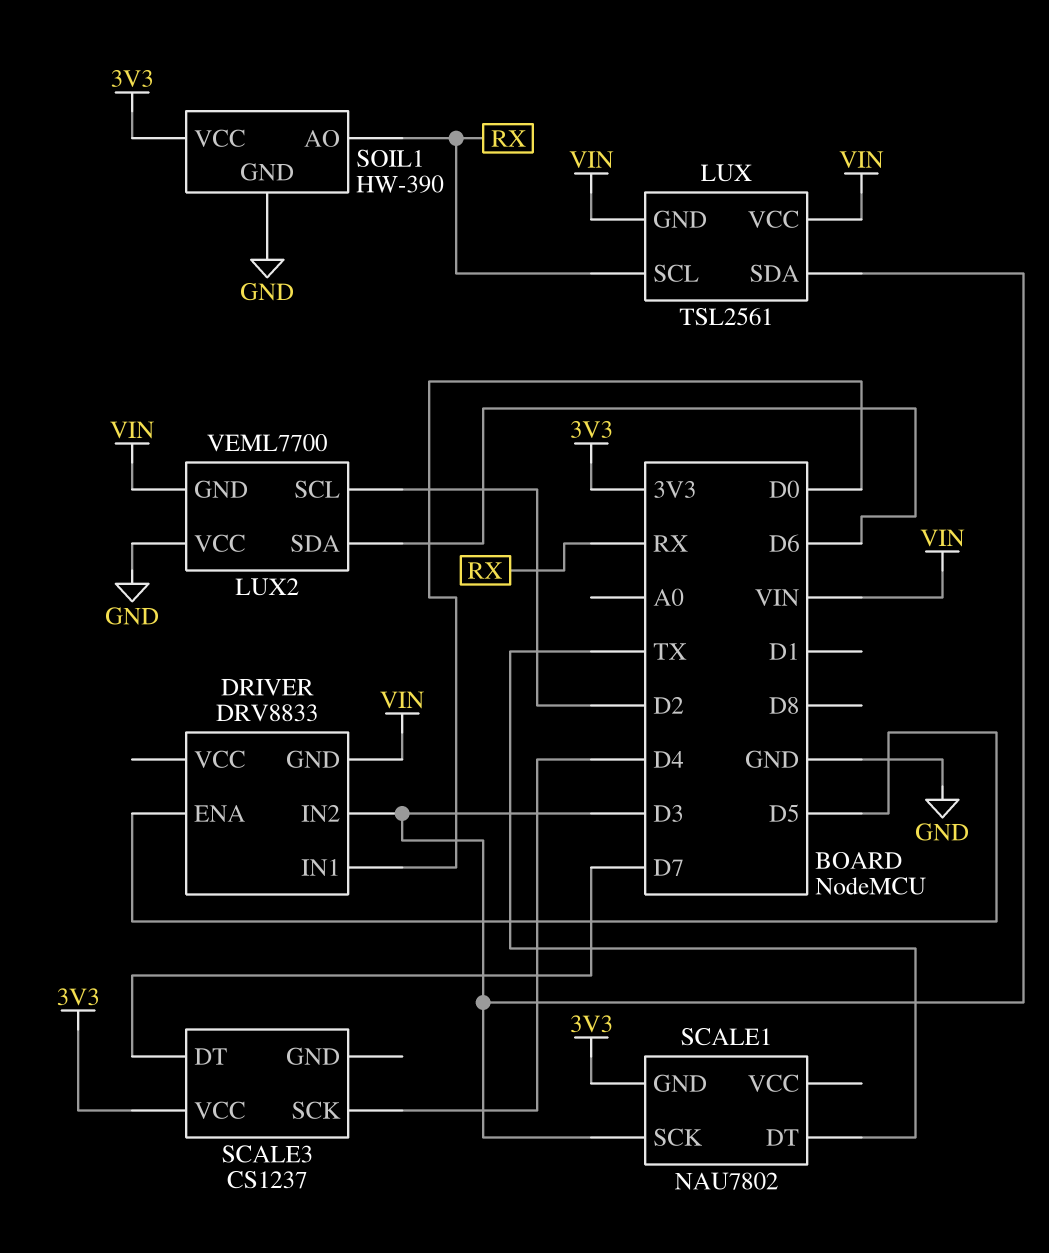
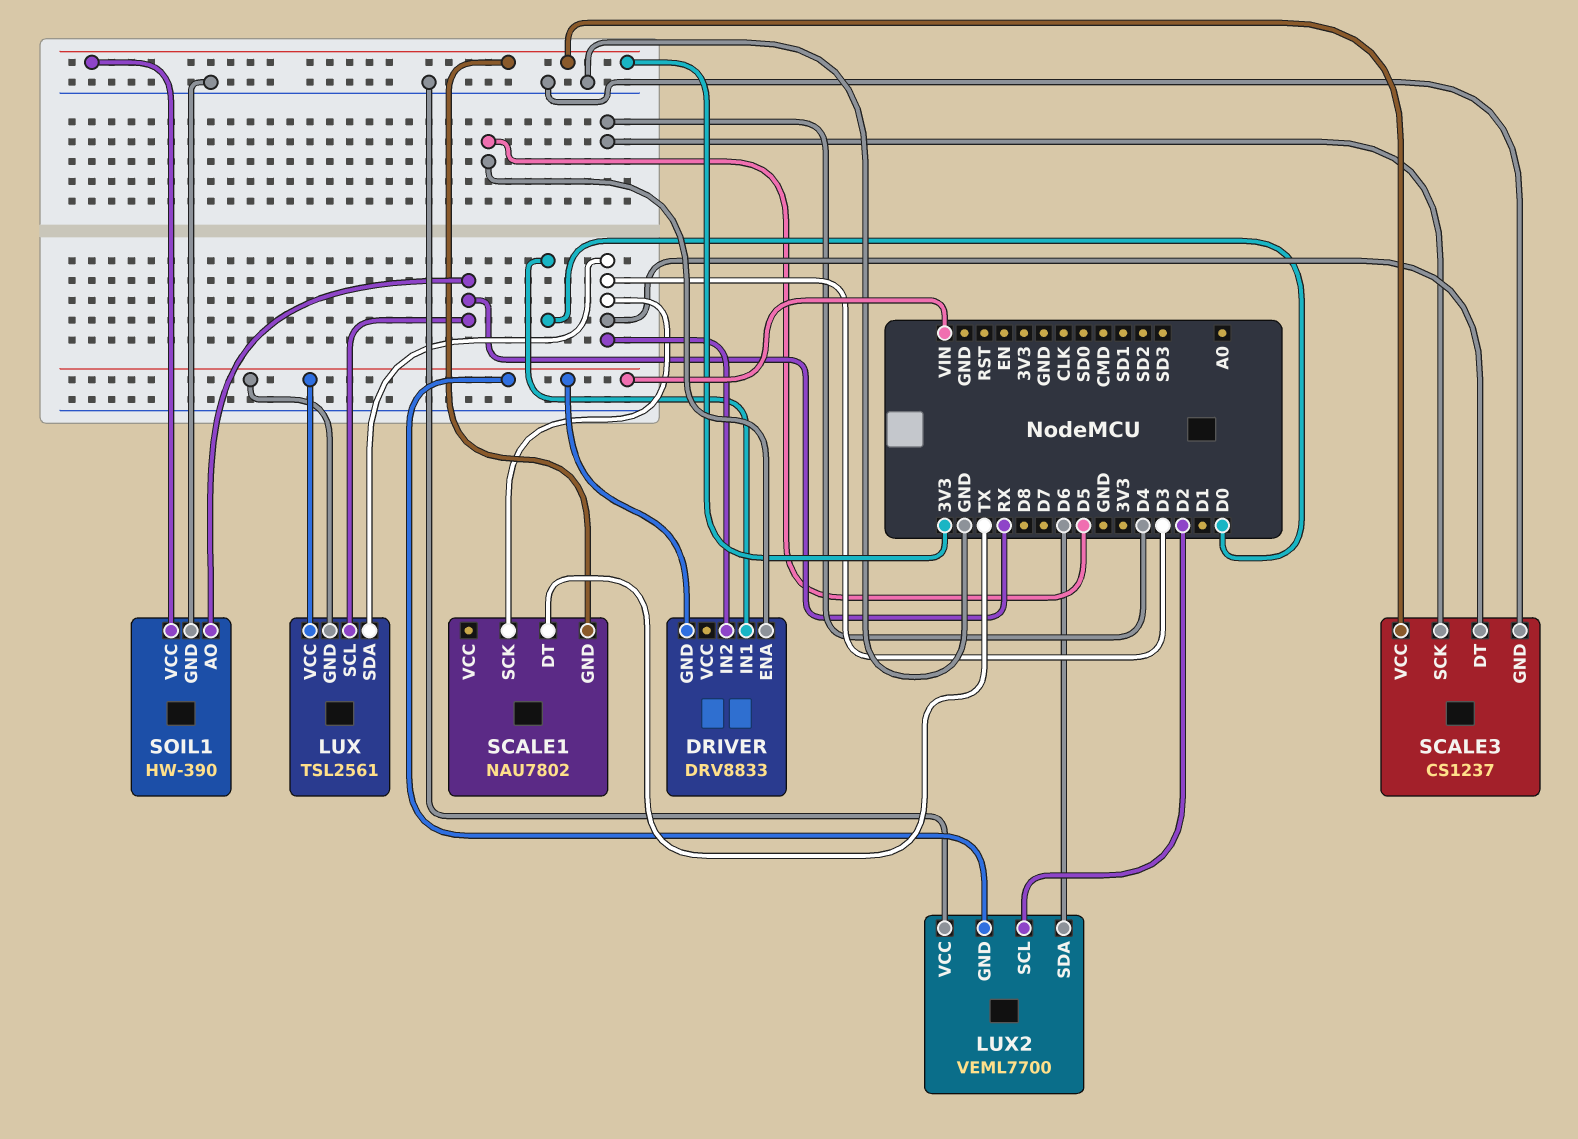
SCALE3 pin DT: D7 -> D3
SCALE3 pin GND: none -> GND

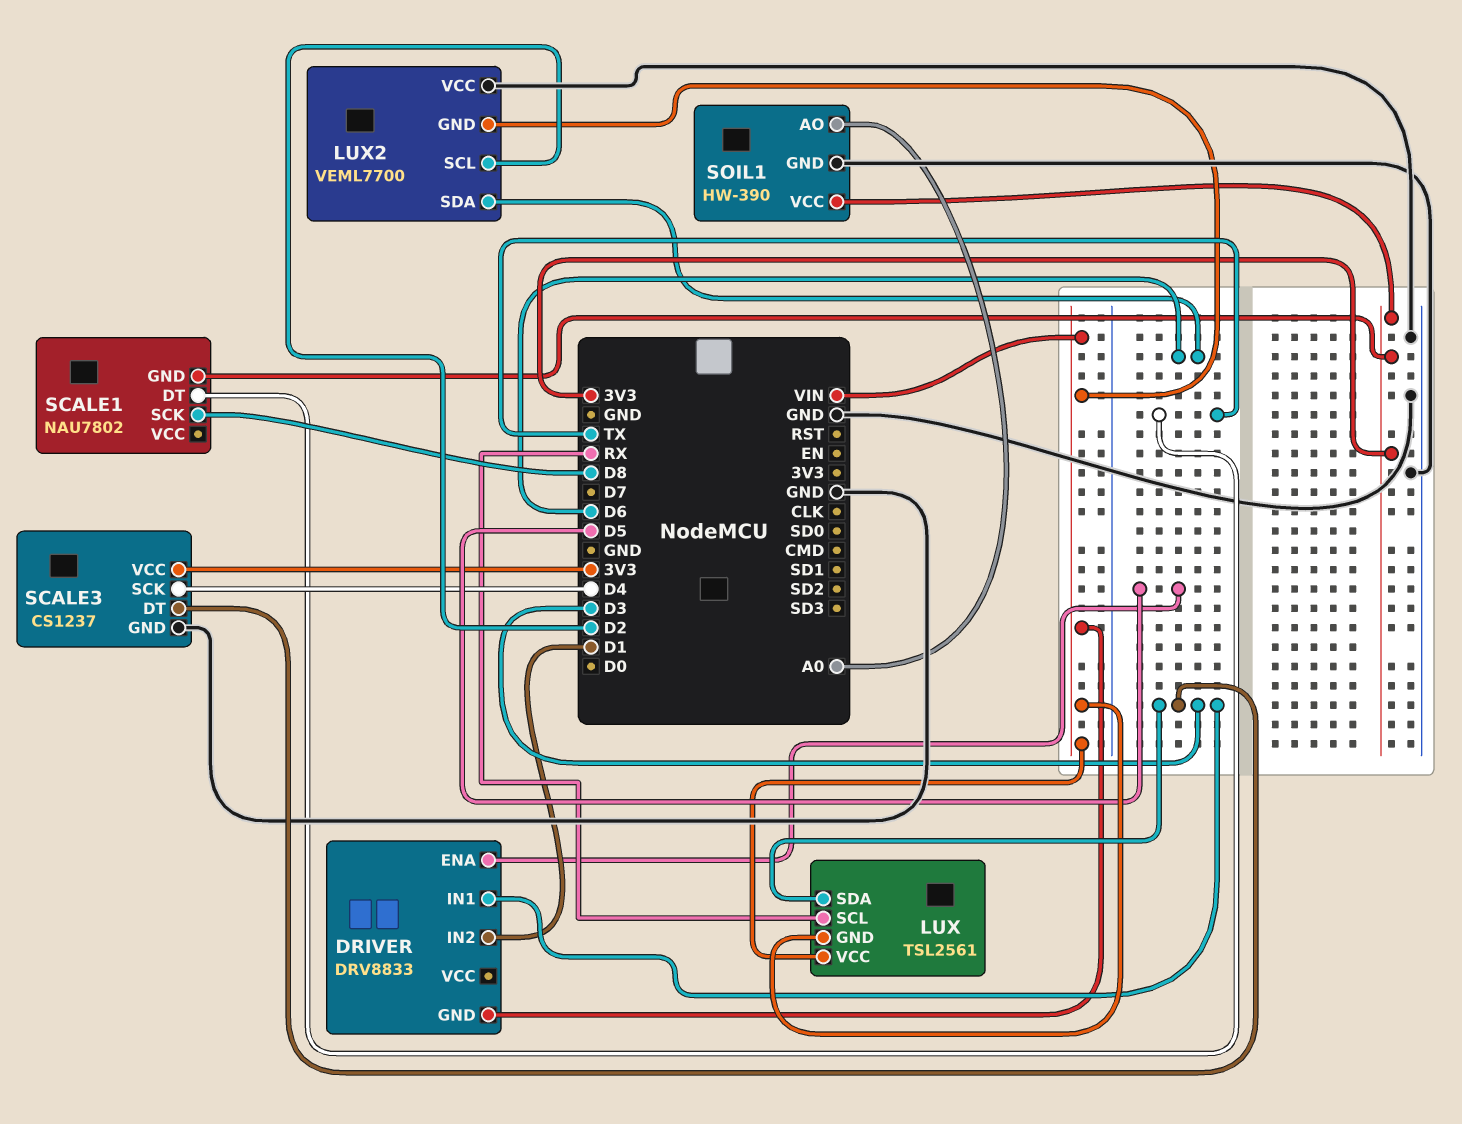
DRIVER pin IN1: D0 -> D3
DRIVER pin IN2: D3 -> D1
SCALE1 pin SCK: D3 -> D8
SOIL1 pin AO: RX -> A0

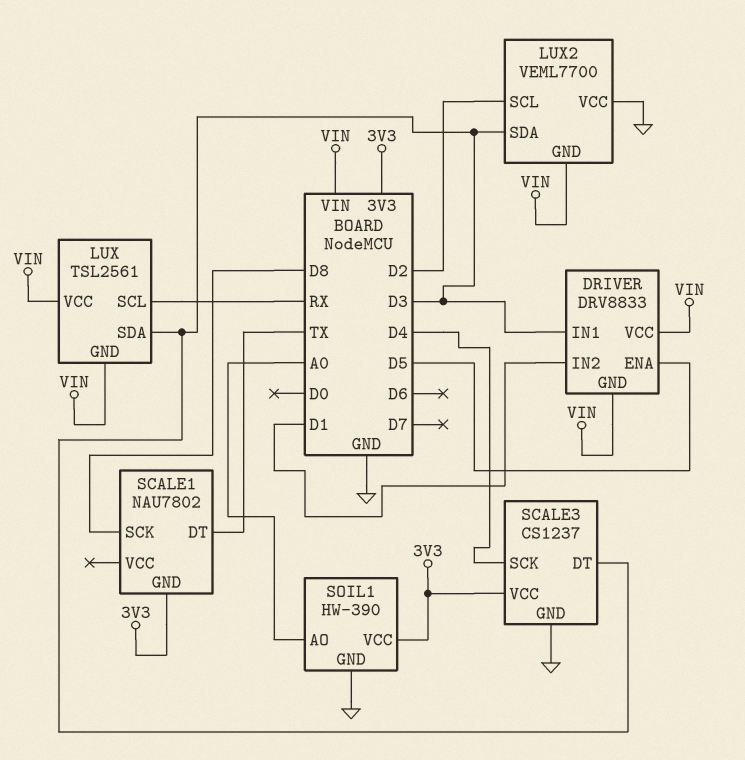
DRIVER pin VCC: none -> VIN
LUX2 pin SDA: D6 -> D3

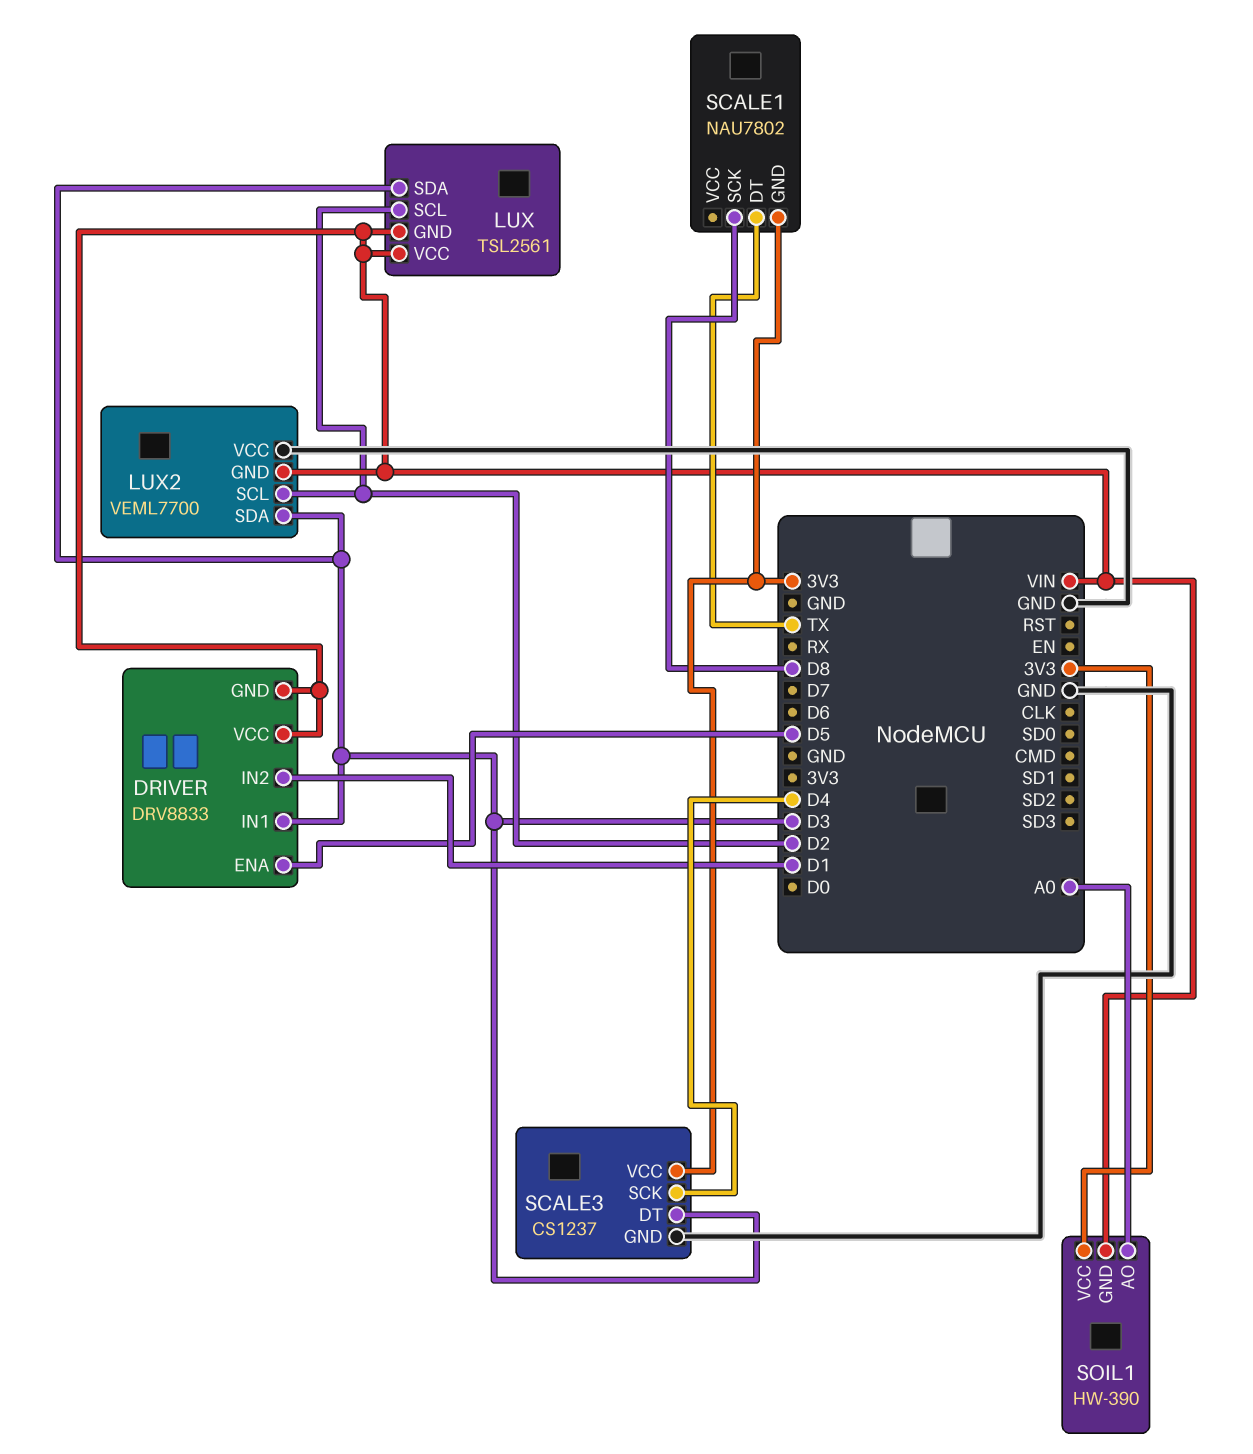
LUX pin SCL: RX -> D2
SOIL1 pin GND: GND -> VIN

